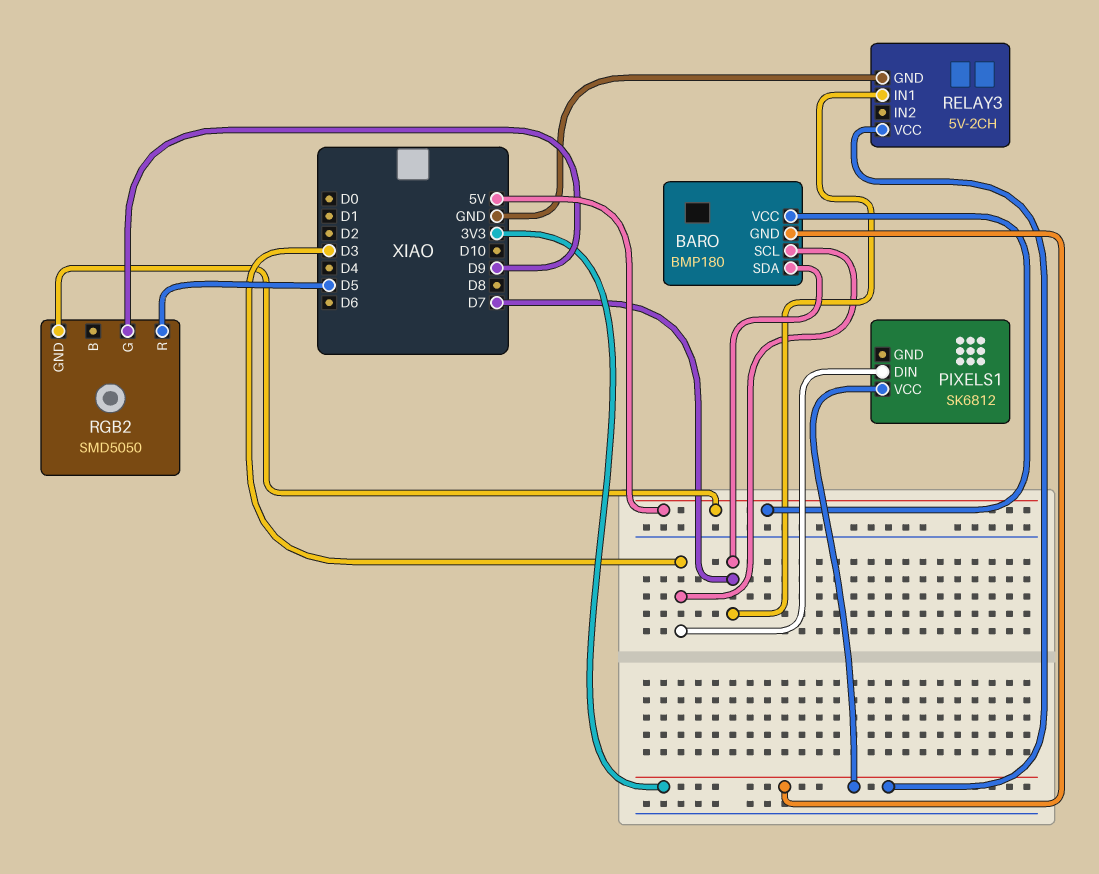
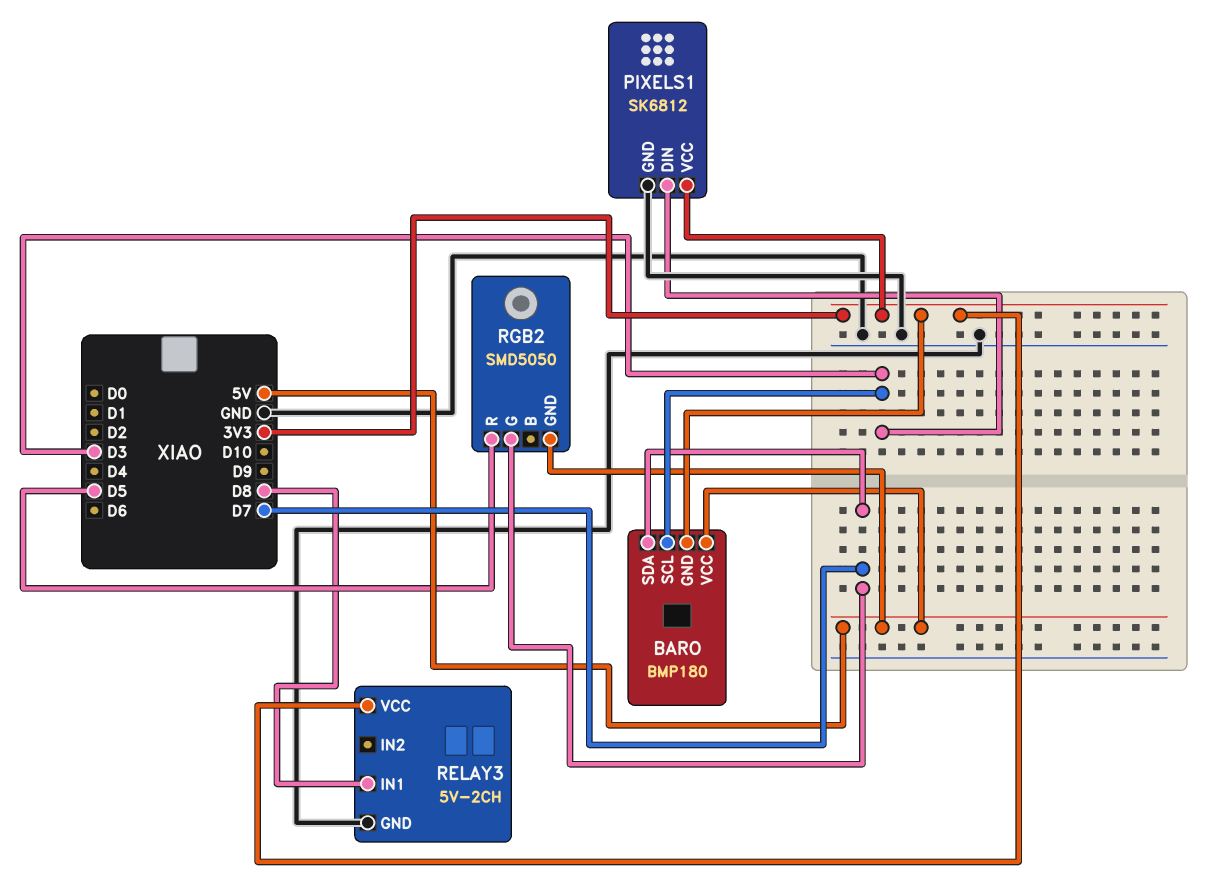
PIXELS1 pin GND: none -> GND
RELAY3 pin IN1: D7 -> D8
RGB2 pin G: D9 -> D7

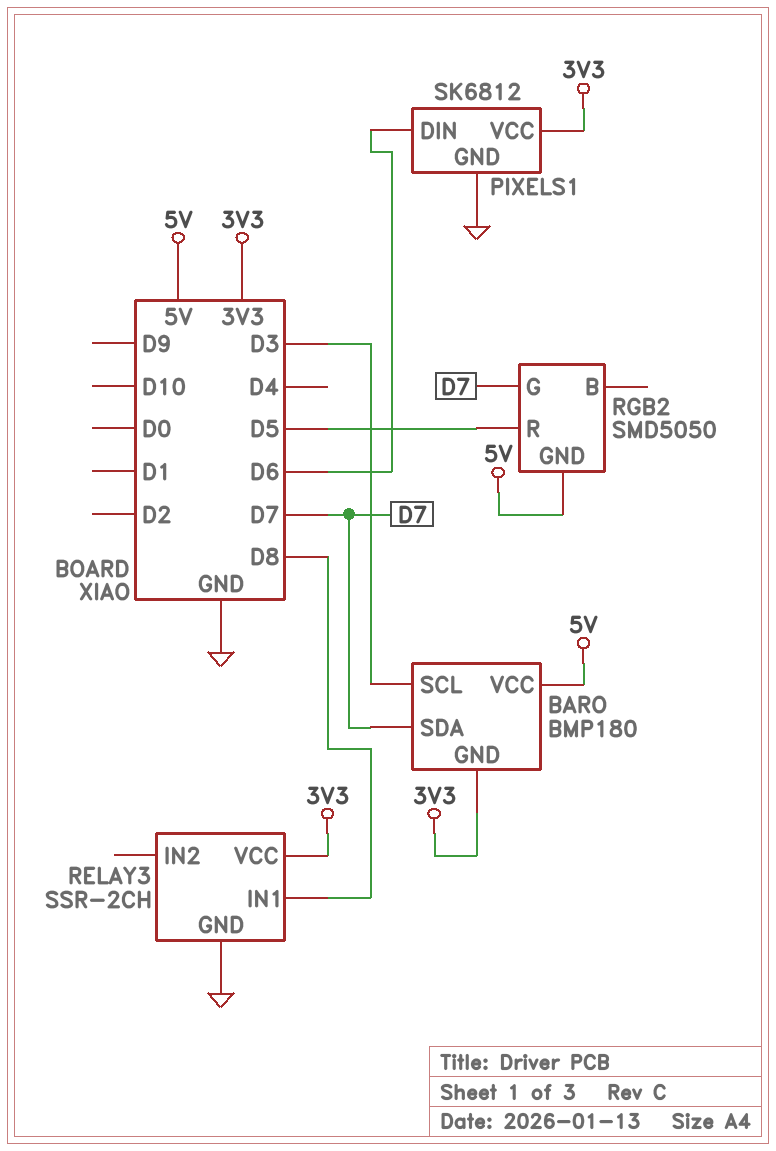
PIXELS1 pin DIN: D3 -> D6
RELAY3: 5V-2CH -> SSR-2CH

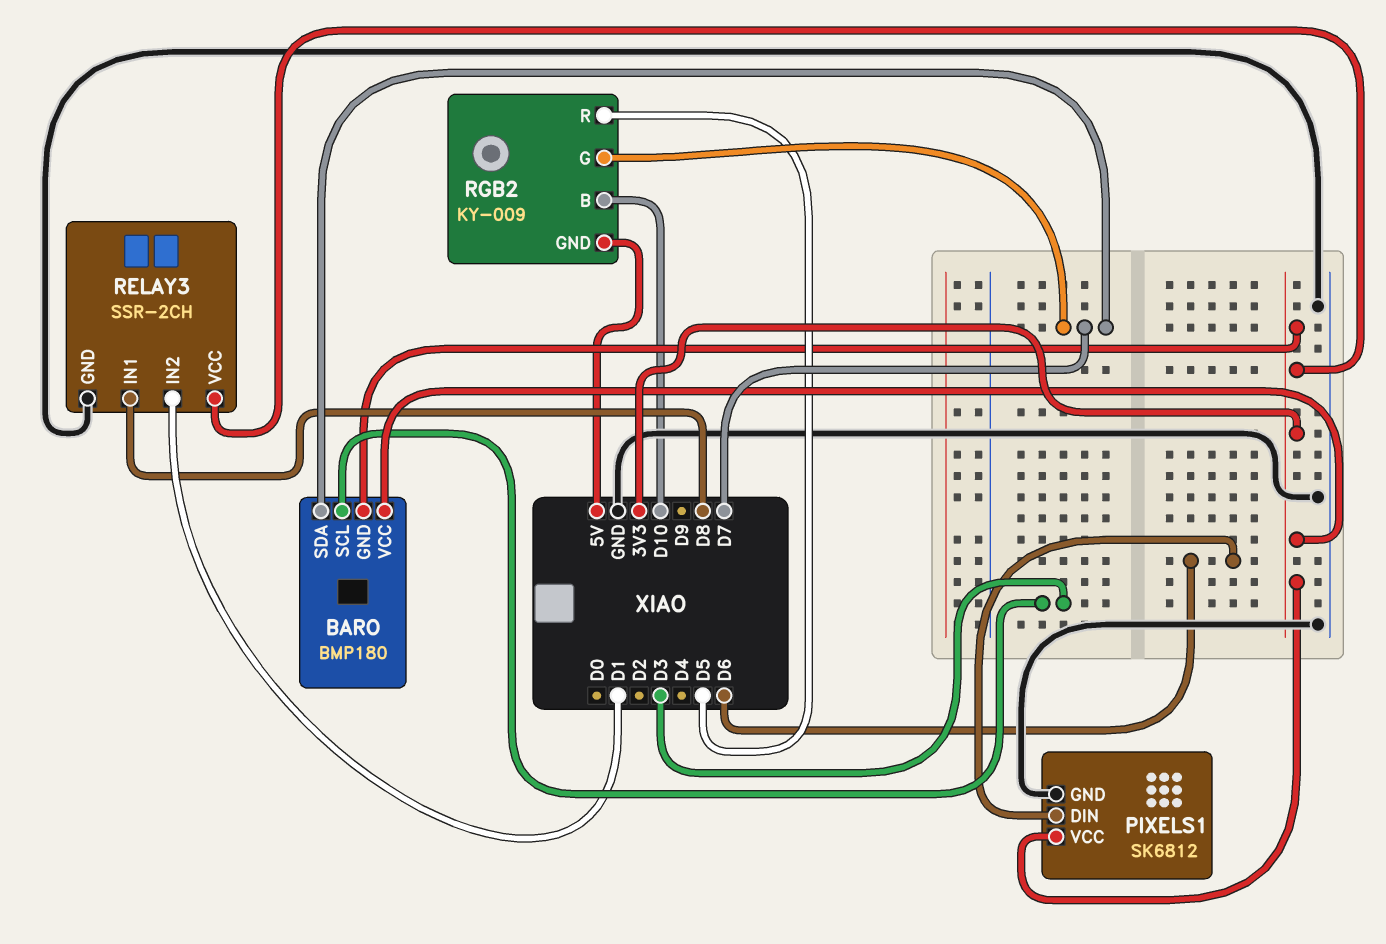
BARO pin VCC: 5V -> 3V3
RELAY3 pin IN2: none -> D1
RGB2: SMD5050 -> KY-009
RGB2 pin B: none -> D10

